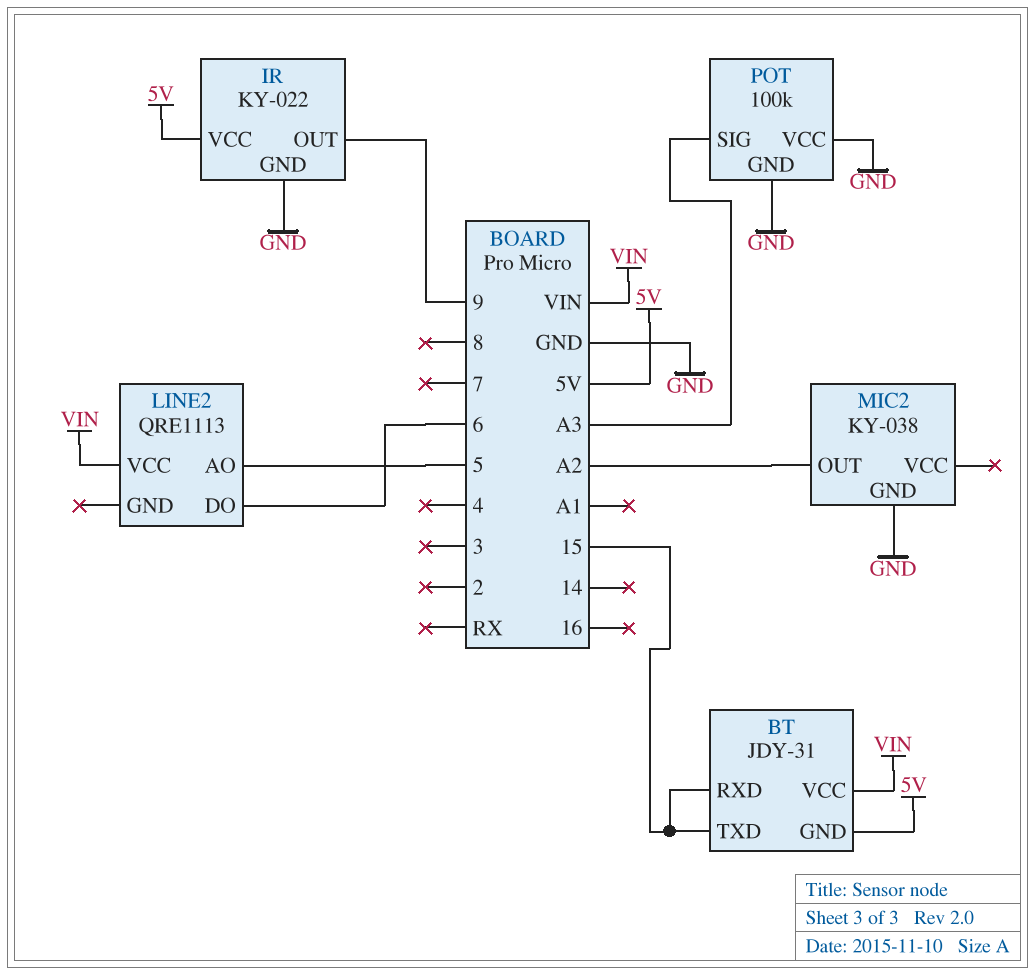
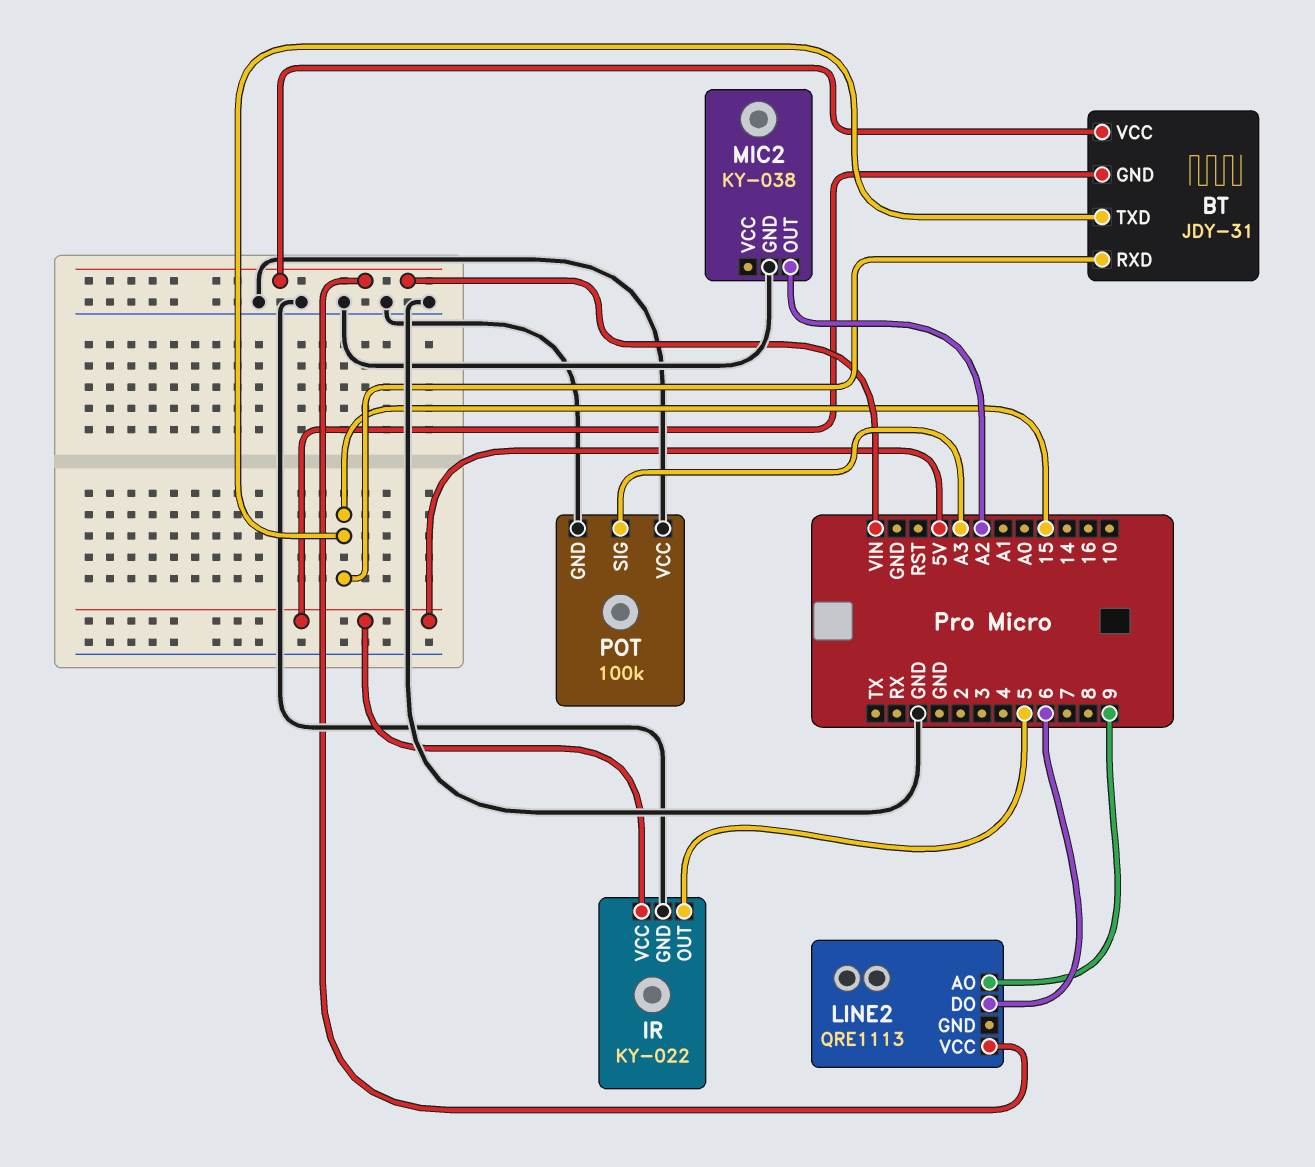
IR pin OUT: 9 -> 5
LINE2 pin AO: 5 -> 9

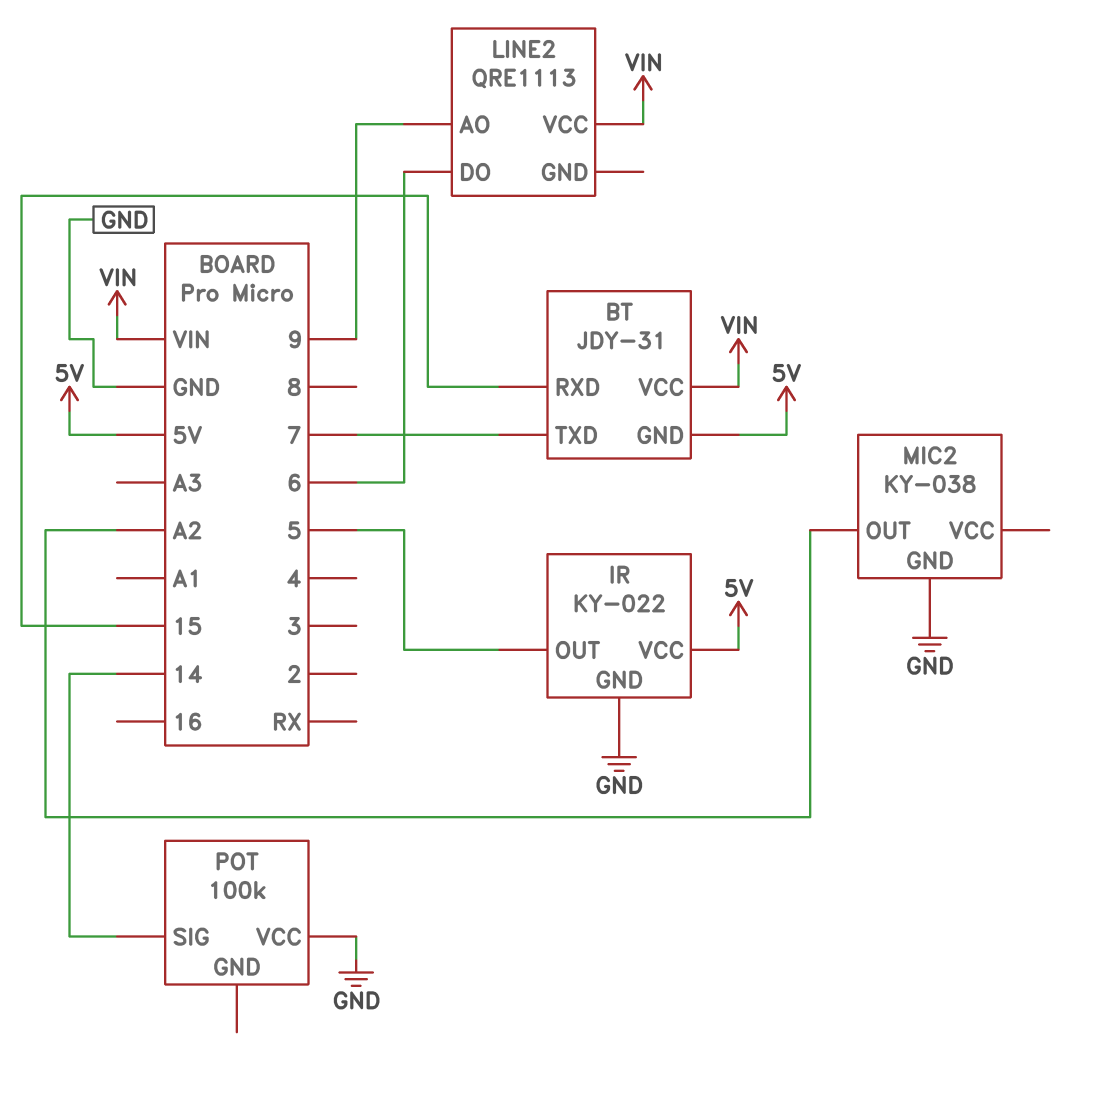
BT pin TXD: 15 -> 7
POT pin GND: GND -> none
POT pin SIG: A3 -> 14

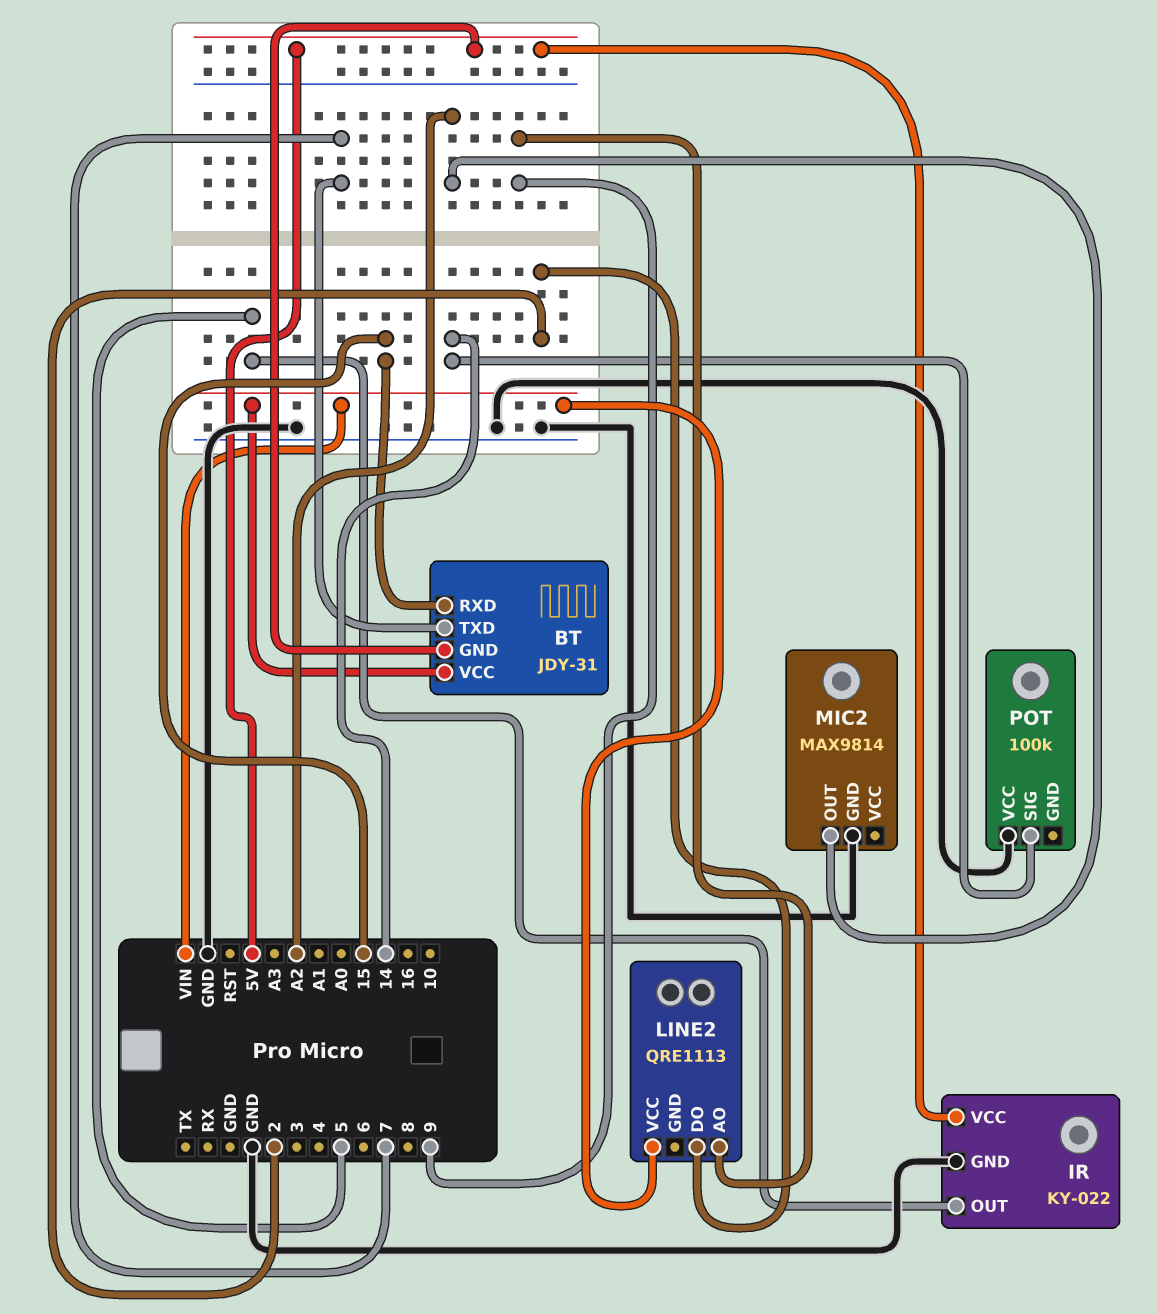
LINE2 pin DO: 6 -> 2
MIC2: KY-038 -> MAX9814

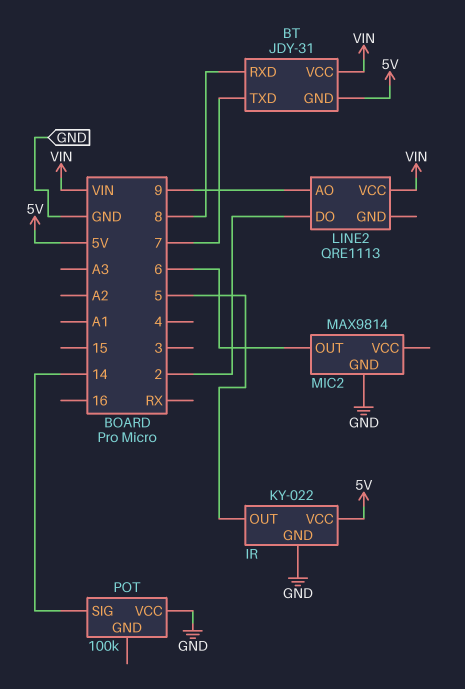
BT pin RXD: 15 -> 8
MIC2 pin OUT: A2 -> 6

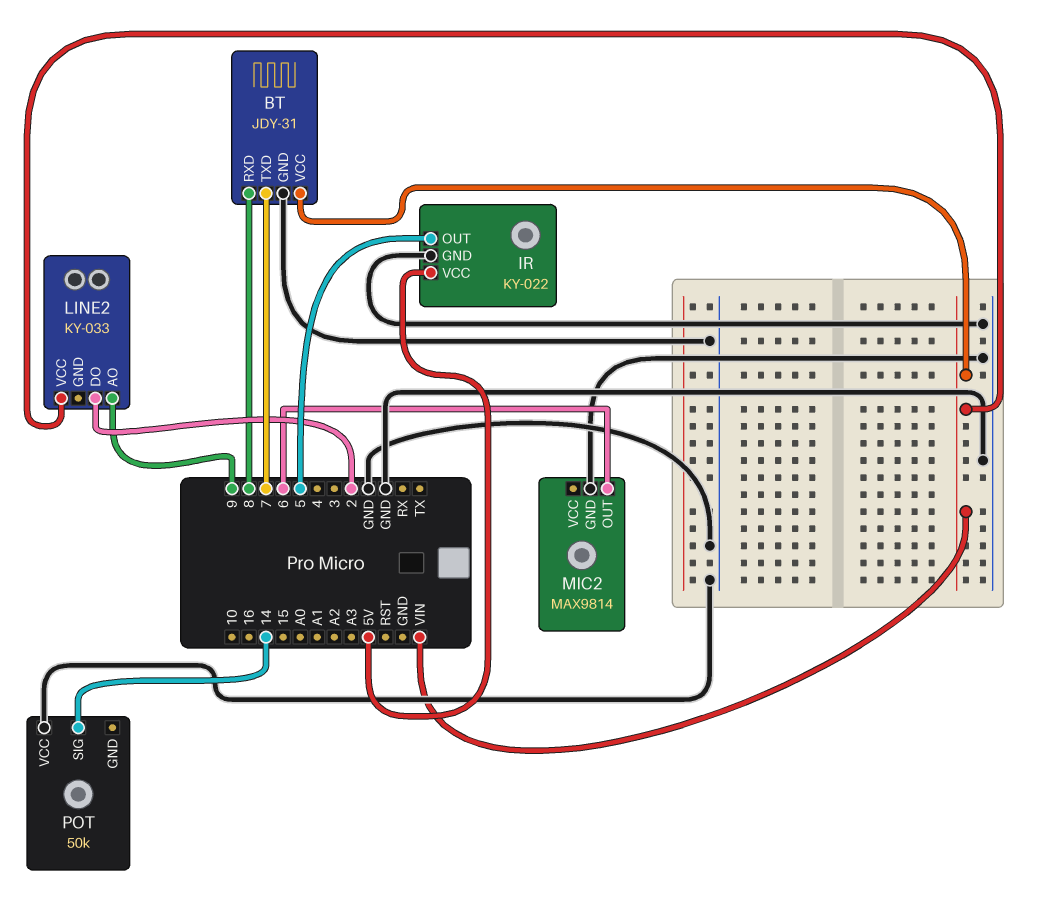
BT pin GND: 5V -> GND
LINE2: QRE1113 -> KY-033
POT: 100k -> 50k

